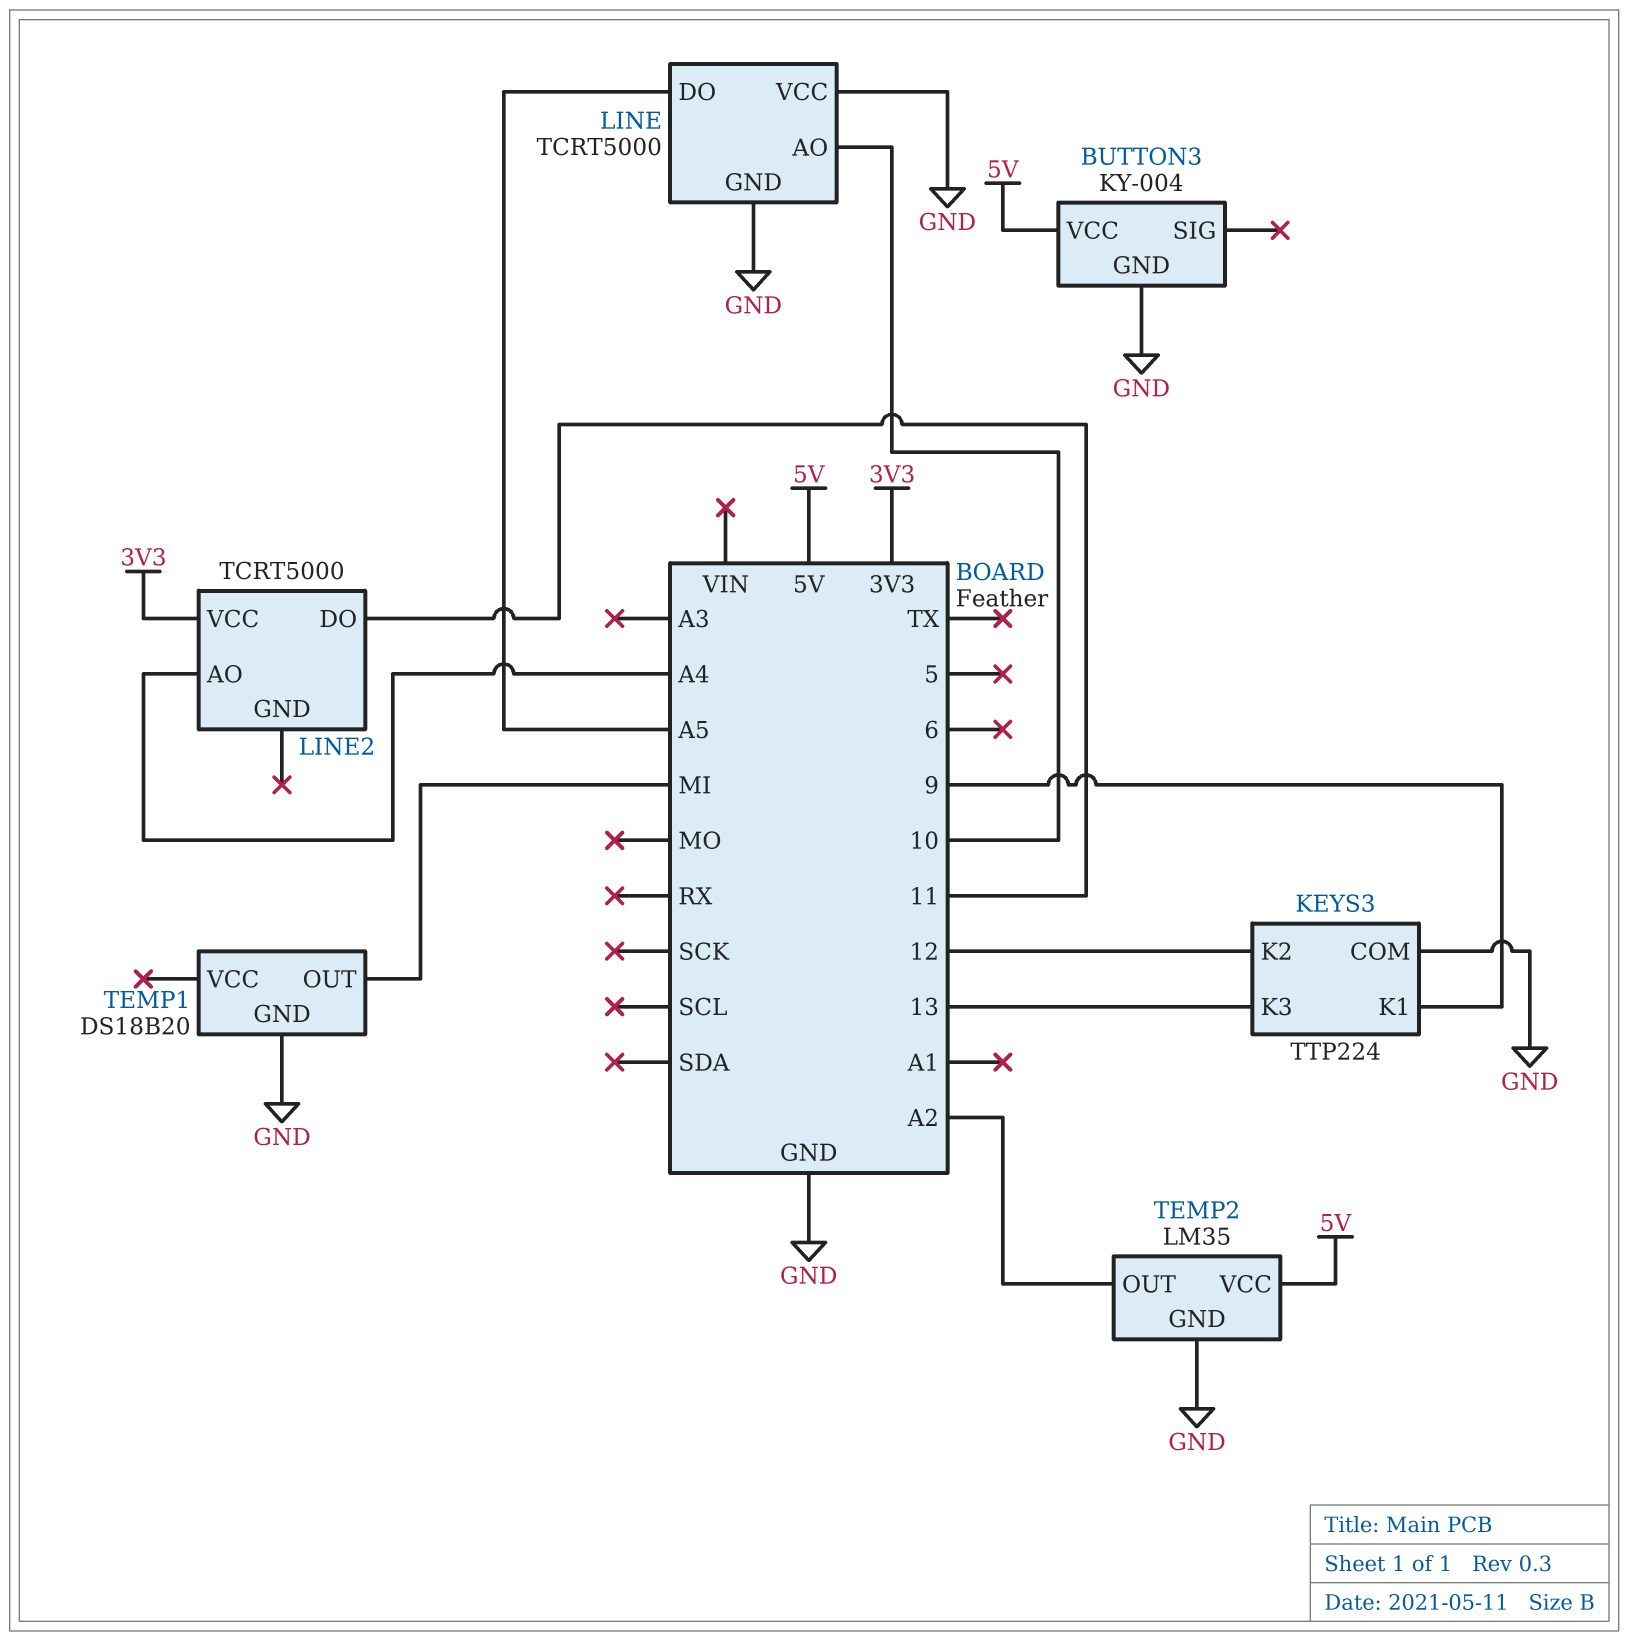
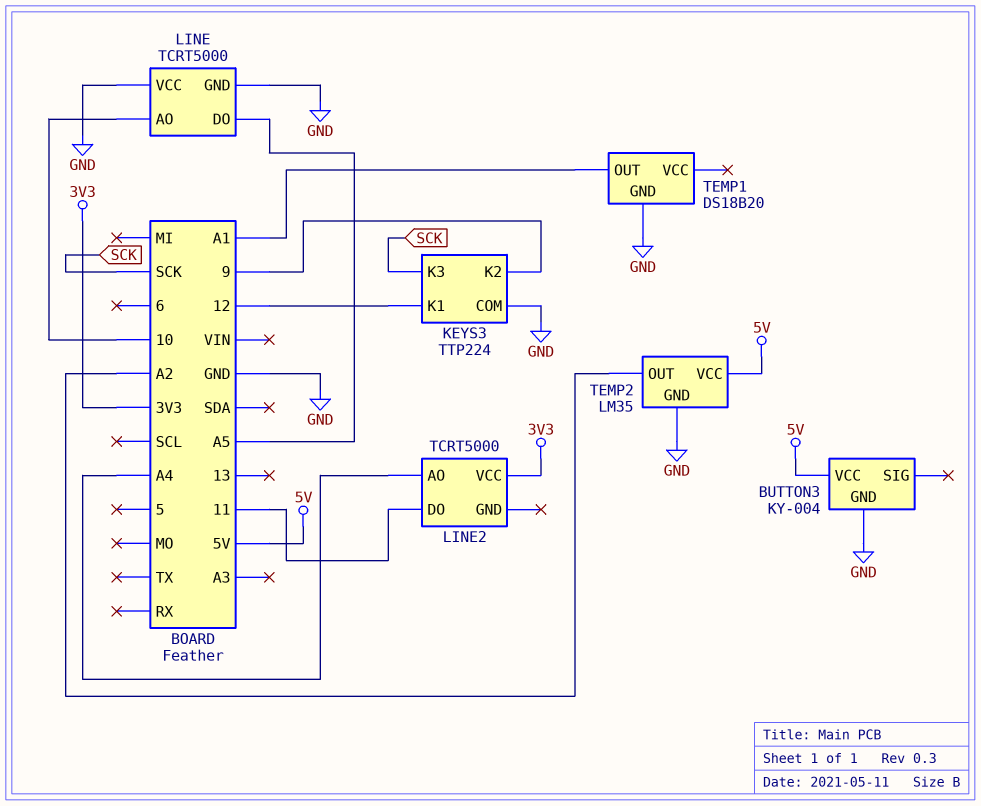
KEYS3 pin K1: 9 -> 12
KEYS3 pin K2: 12 -> 9
KEYS3 pin K3: 13 -> SCK
TEMP1 pin OUT: MI -> A1

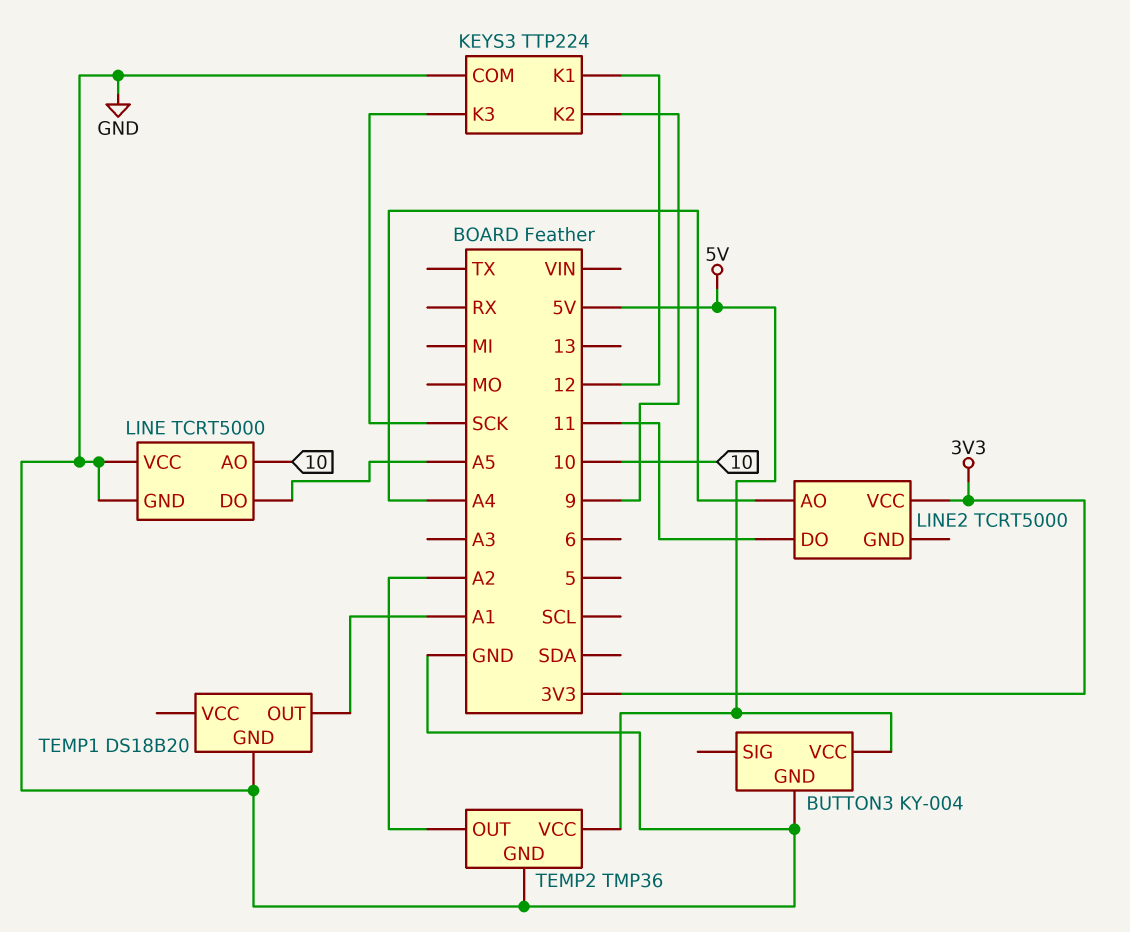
TEMP2: LM35 -> TMP36

